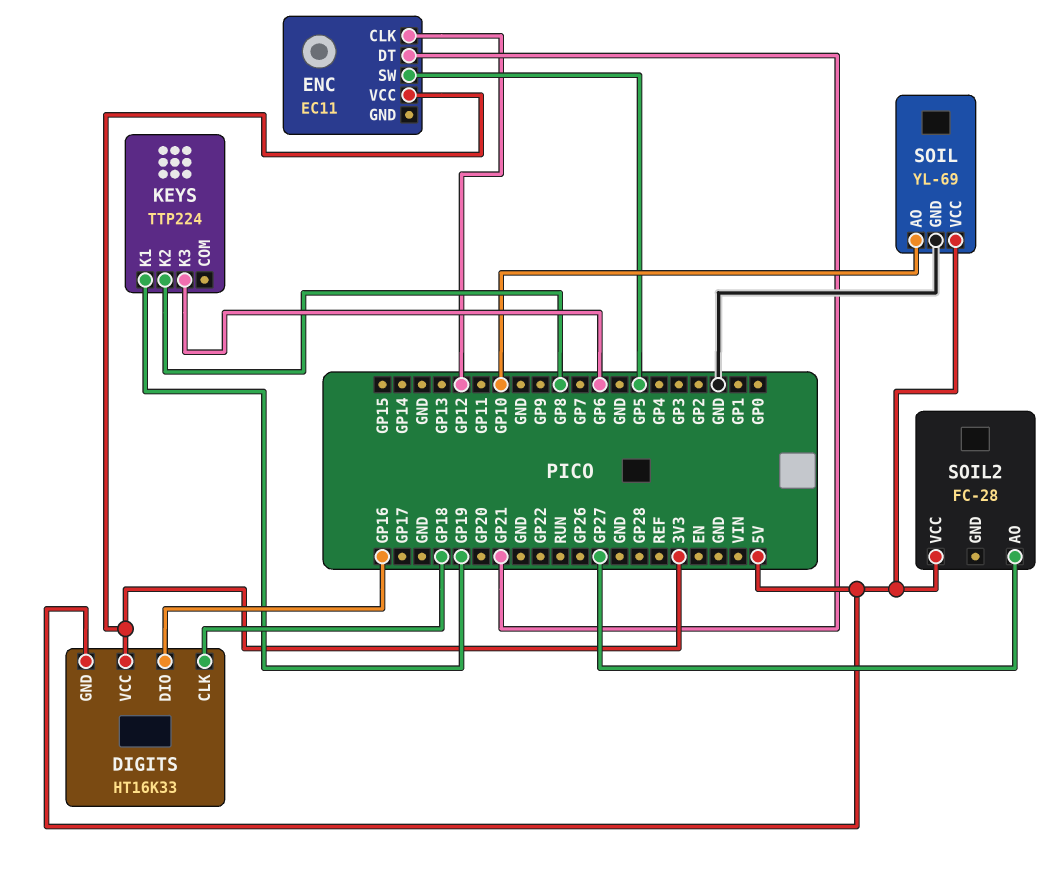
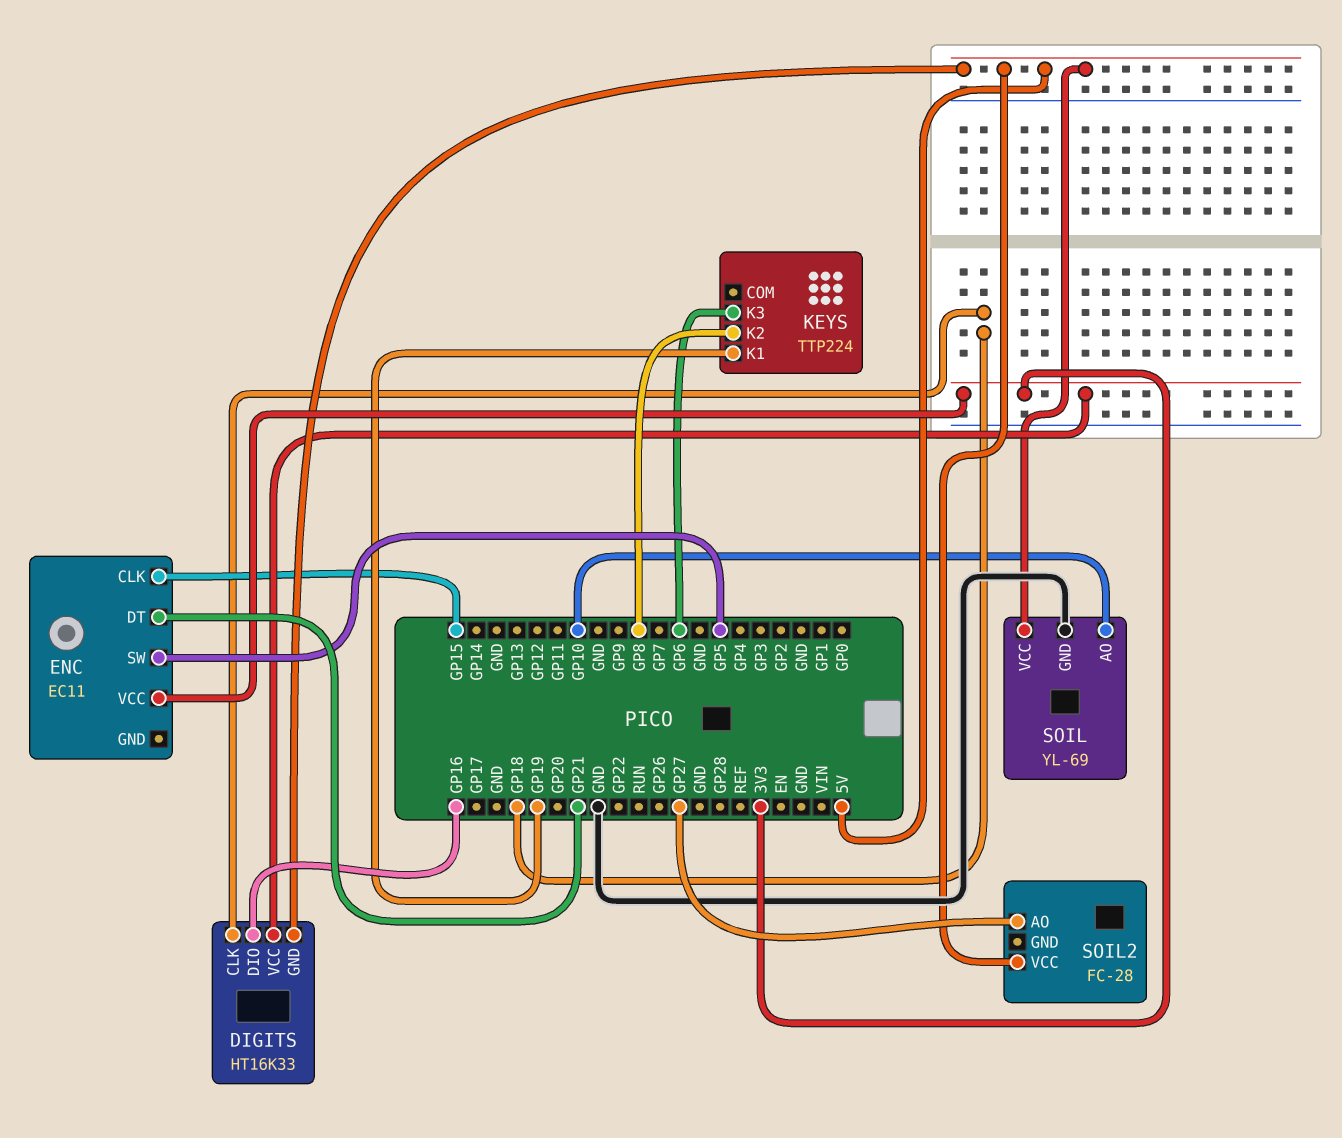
ENC pin CLK: GP12 -> GP15

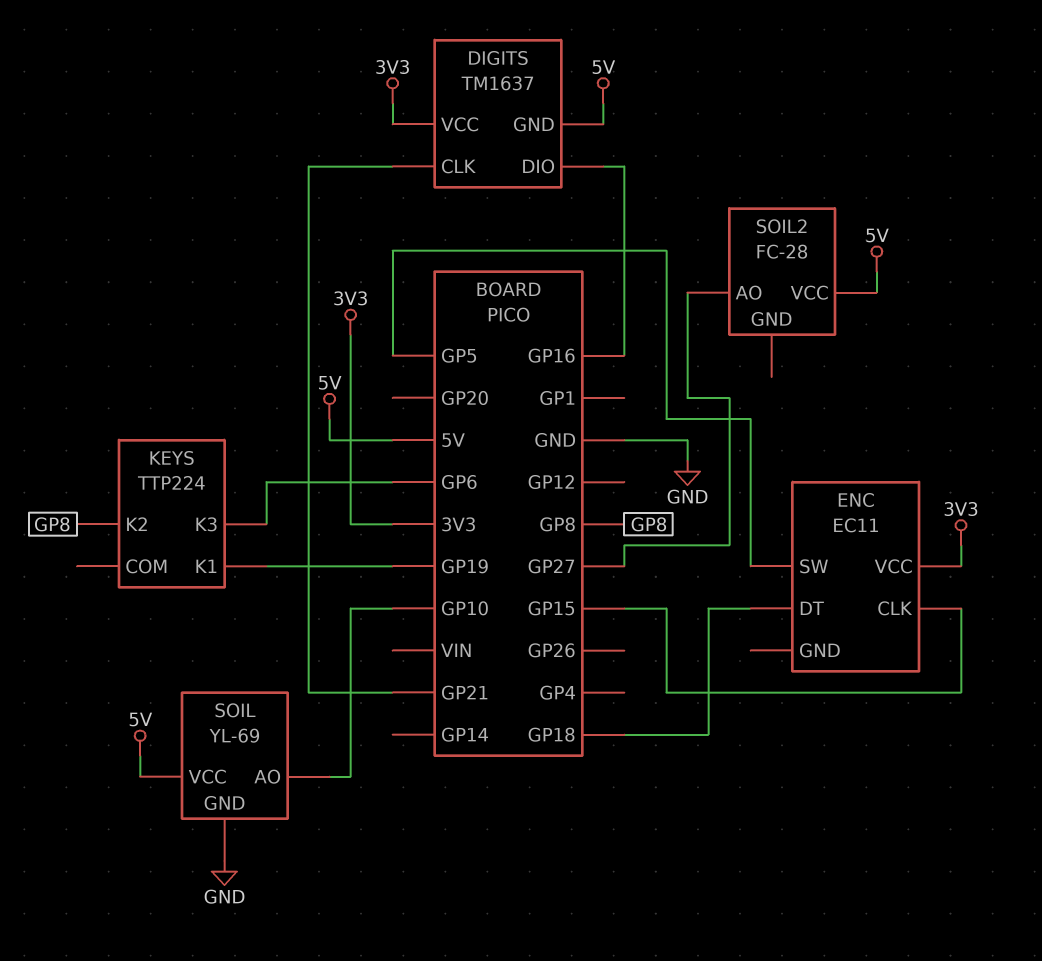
DIGITS: HT16K33 -> TM1637
DIGITS pin CLK: GP18 -> GP21
ENC pin DT: GP21 -> GP18

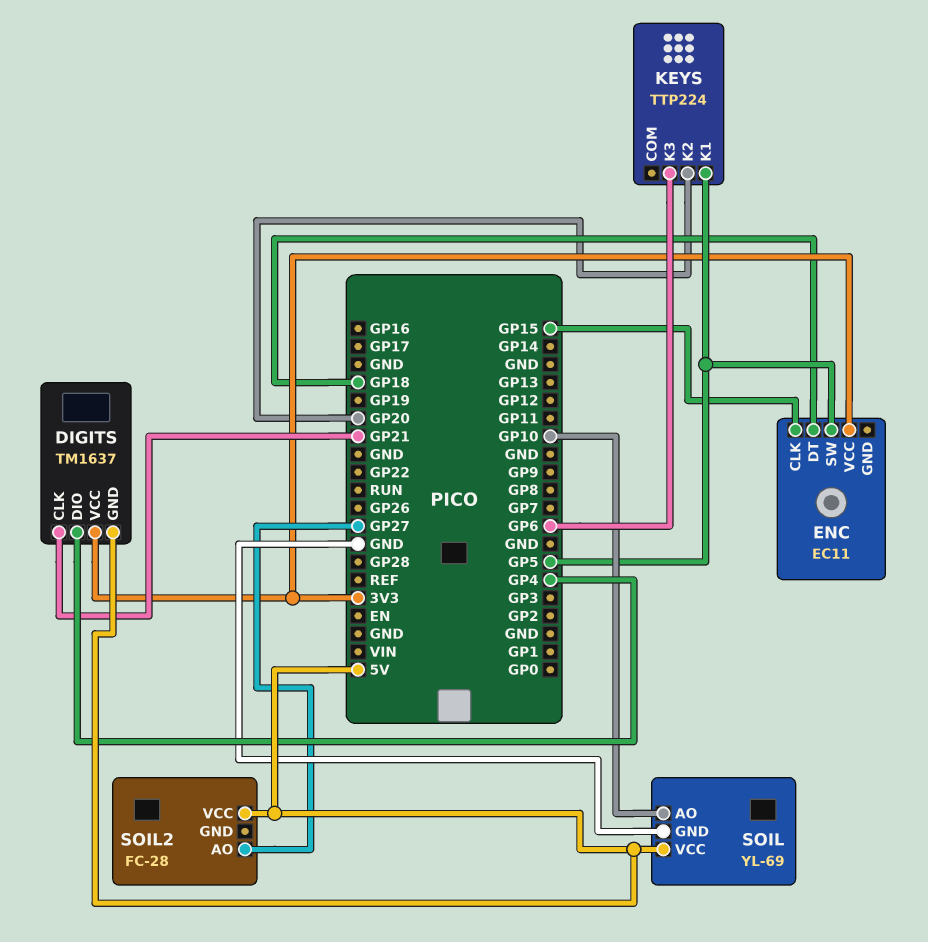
DIGITS pin DIO: GP16 -> GP4
KEYS pin K1: GP19 -> GP5
KEYS pin K2: GP8 -> GP20

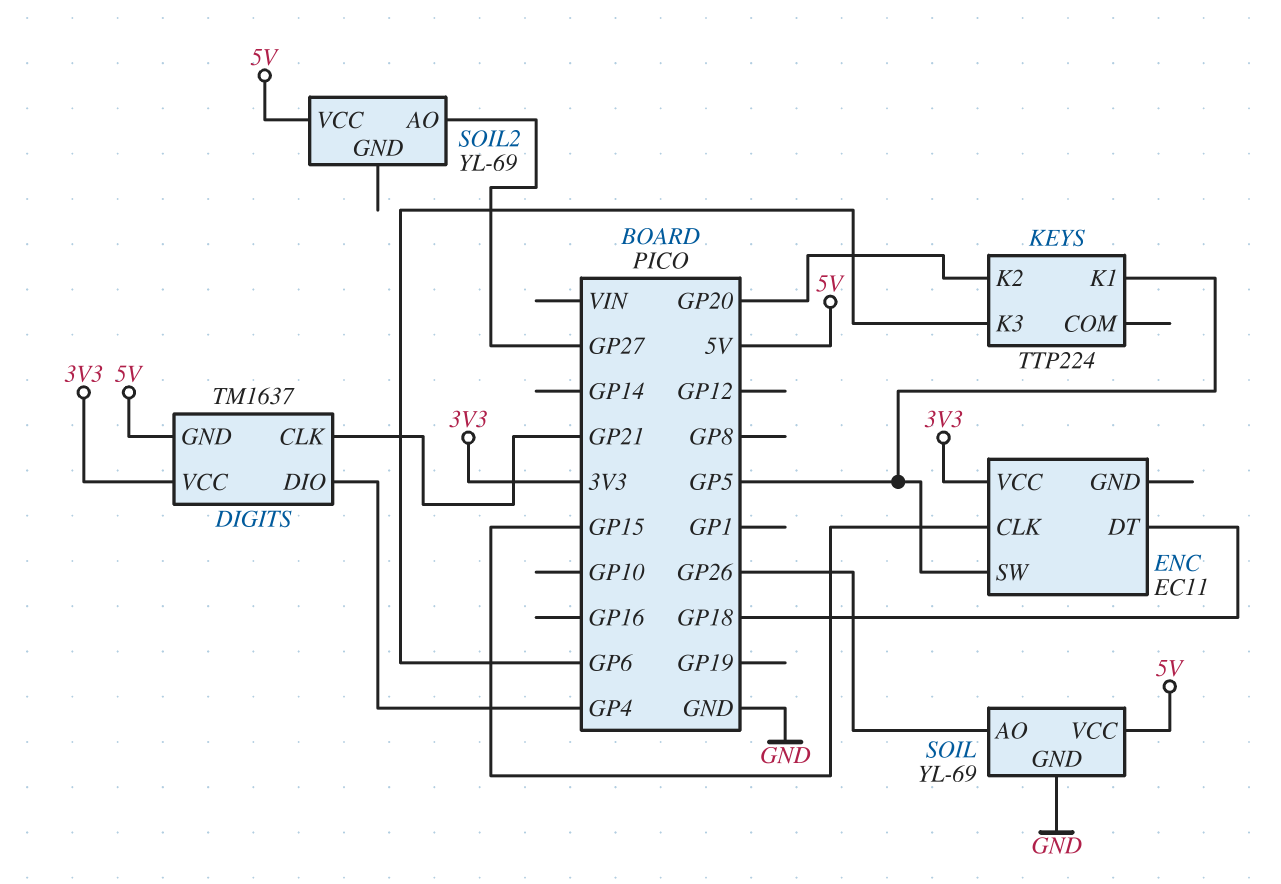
SOIL pin AO: GP10 -> GP26
SOIL2: FC-28 -> YL-69

